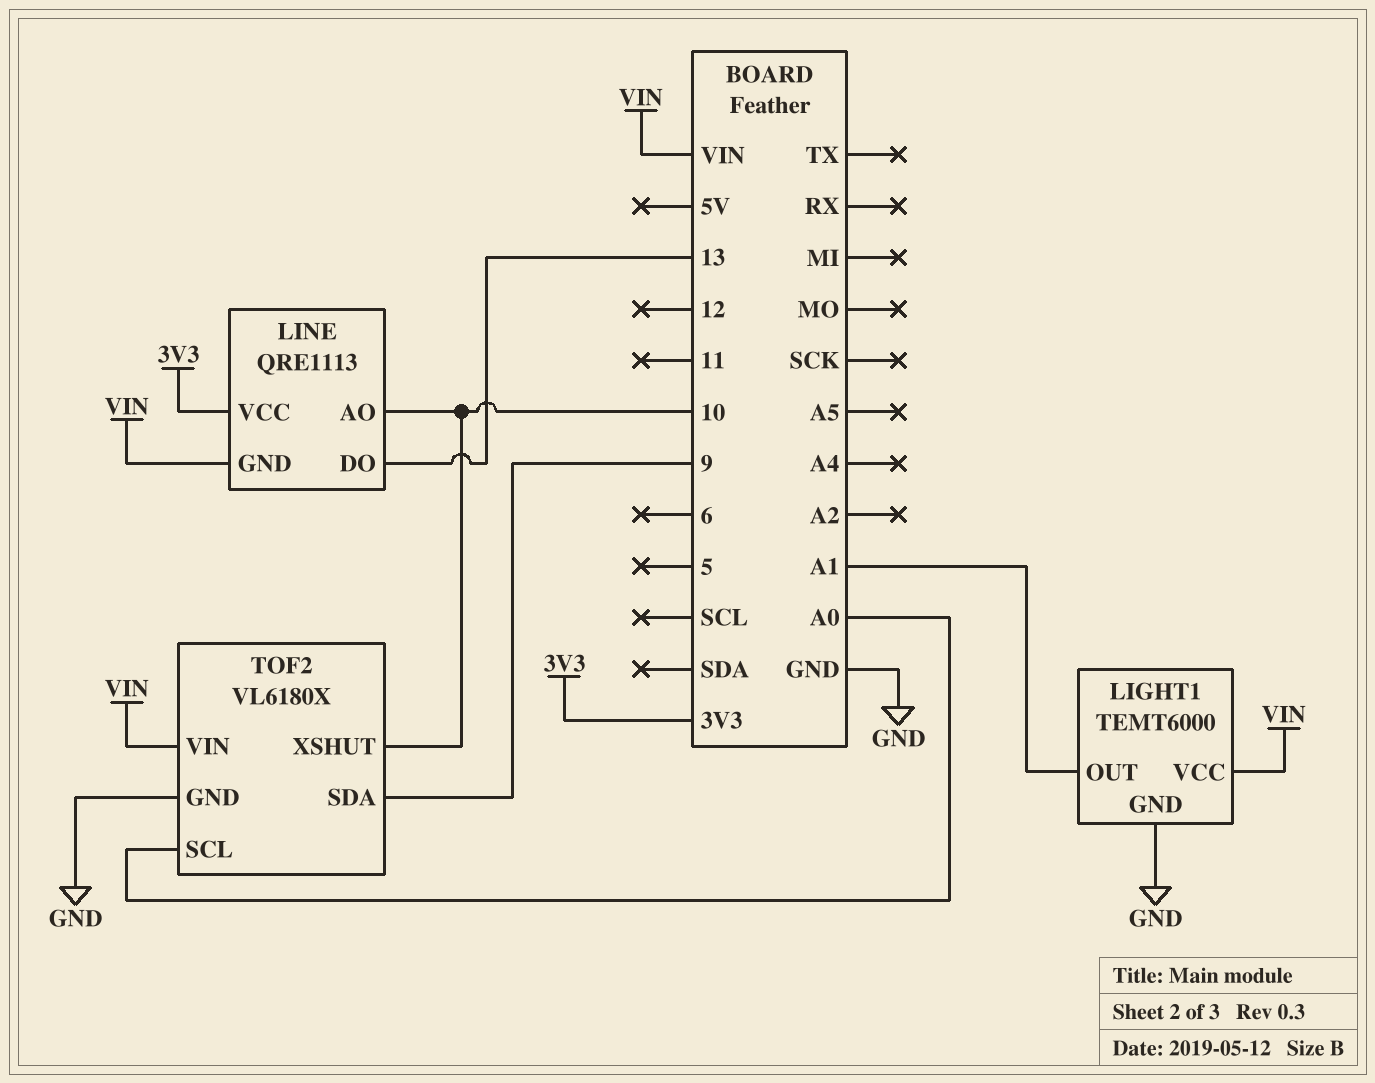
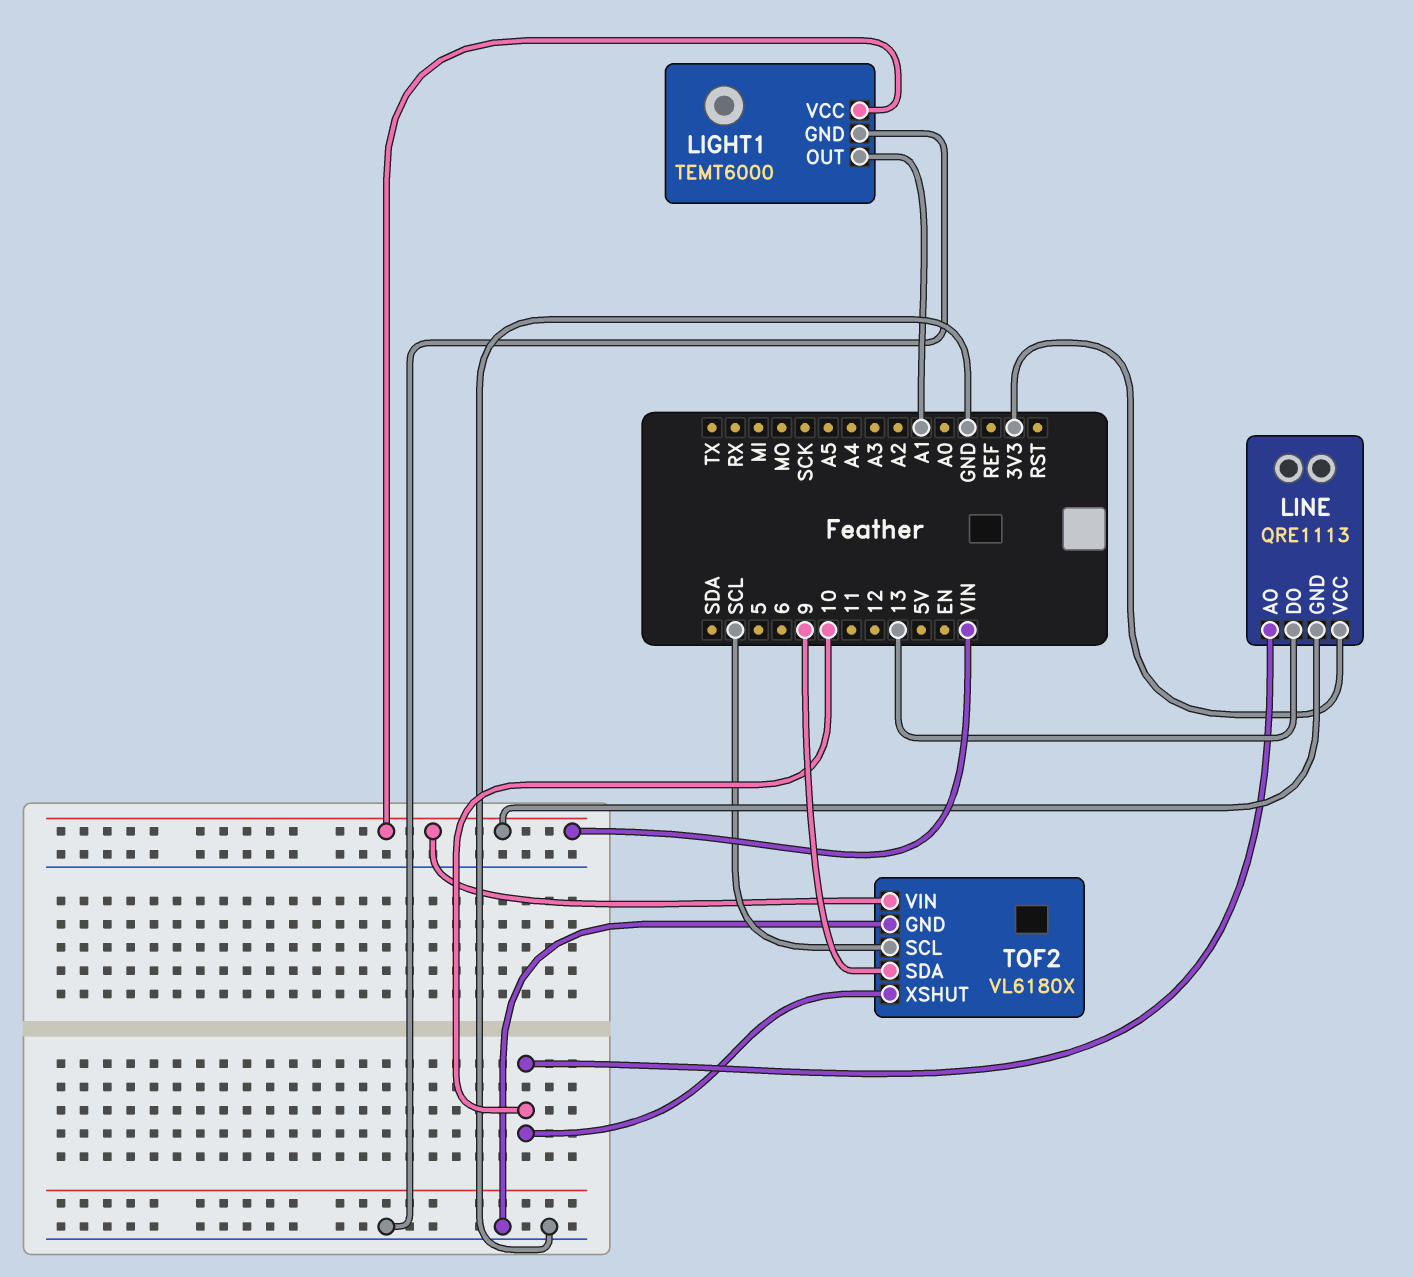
TOF2 pin SCL: A0 -> SCL

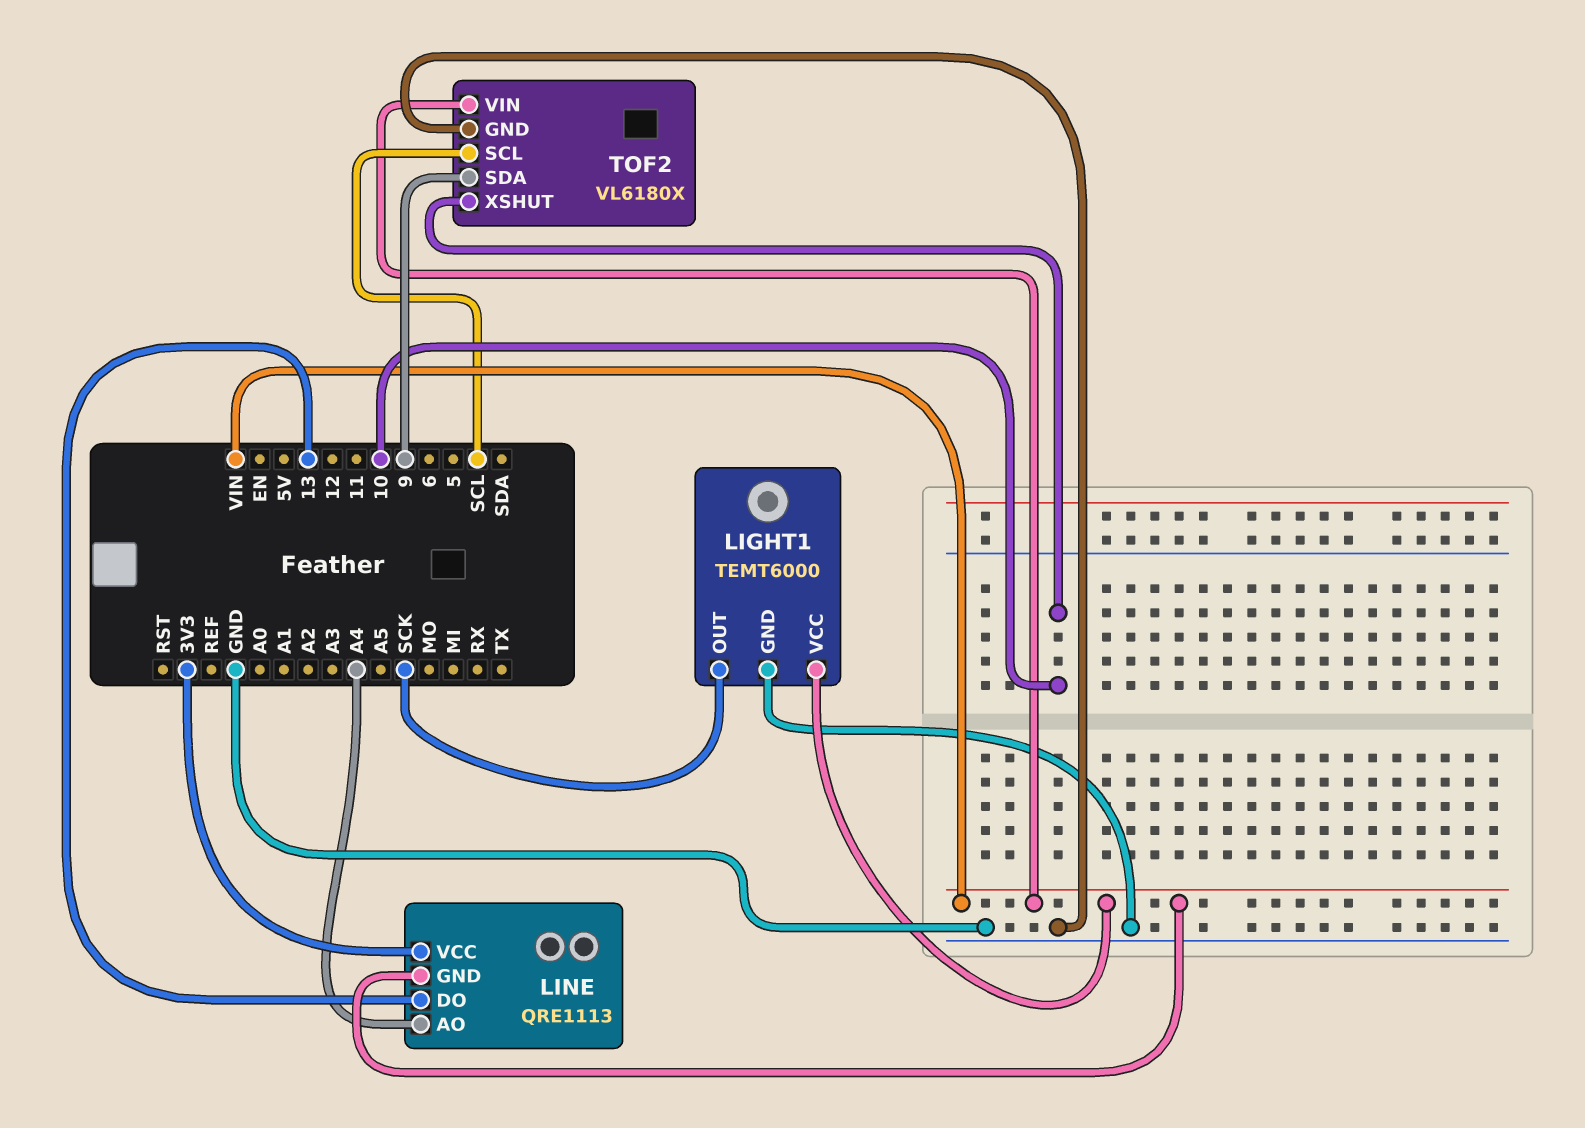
LIGHT1 pin OUT: A1 -> SCK
LINE pin AO: 10 -> A4

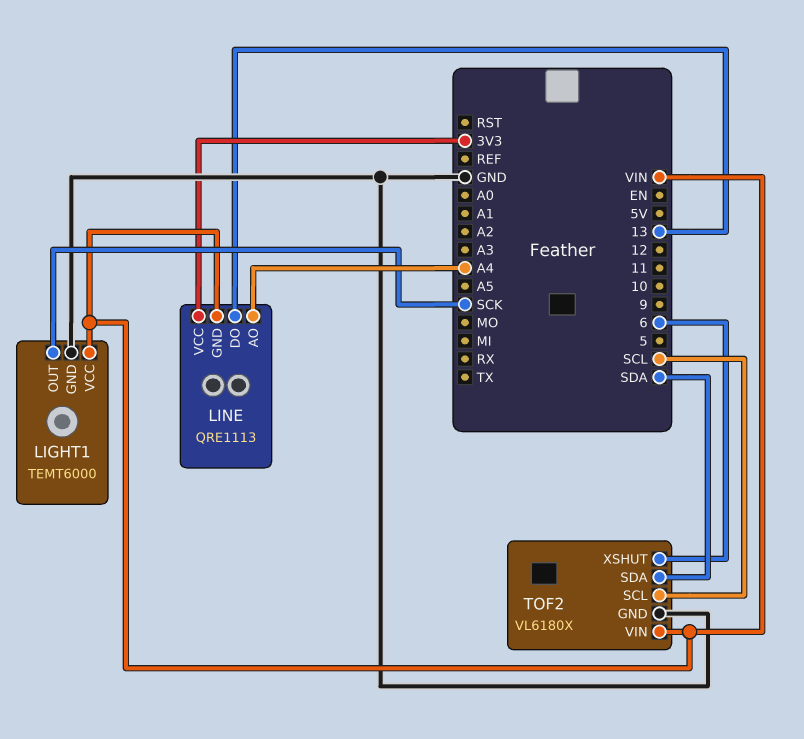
TOF2 pin SDA: 9 -> SDA
TOF2 pin XSHUT: 10 -> 6

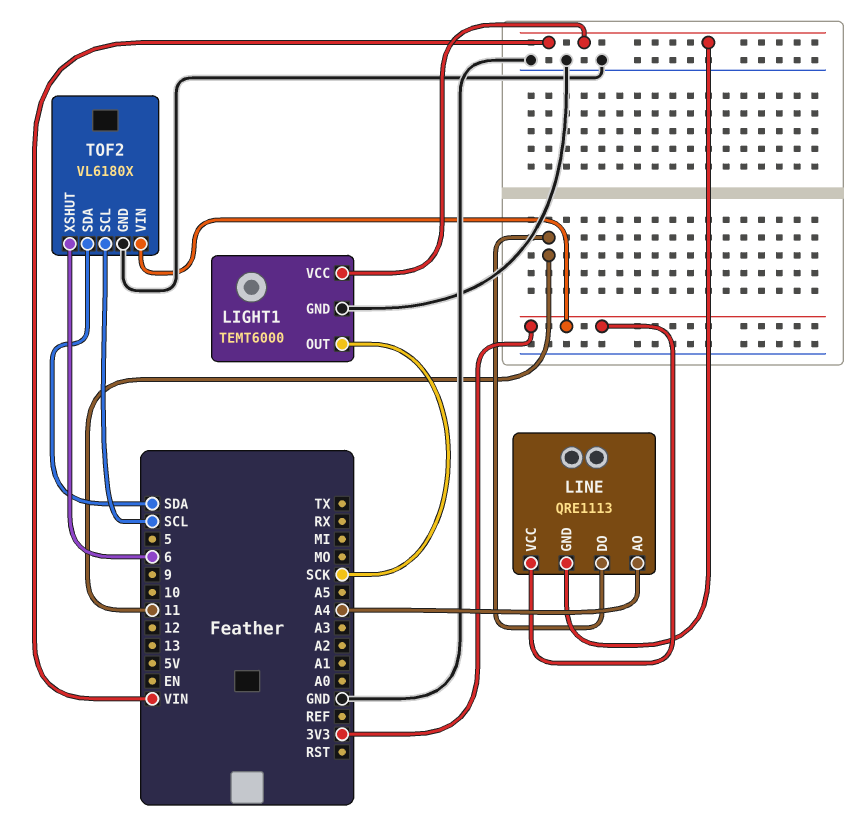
LINE pin DO: 13 -> 11
TOF2 pin VIN: VIN -> 3V3

